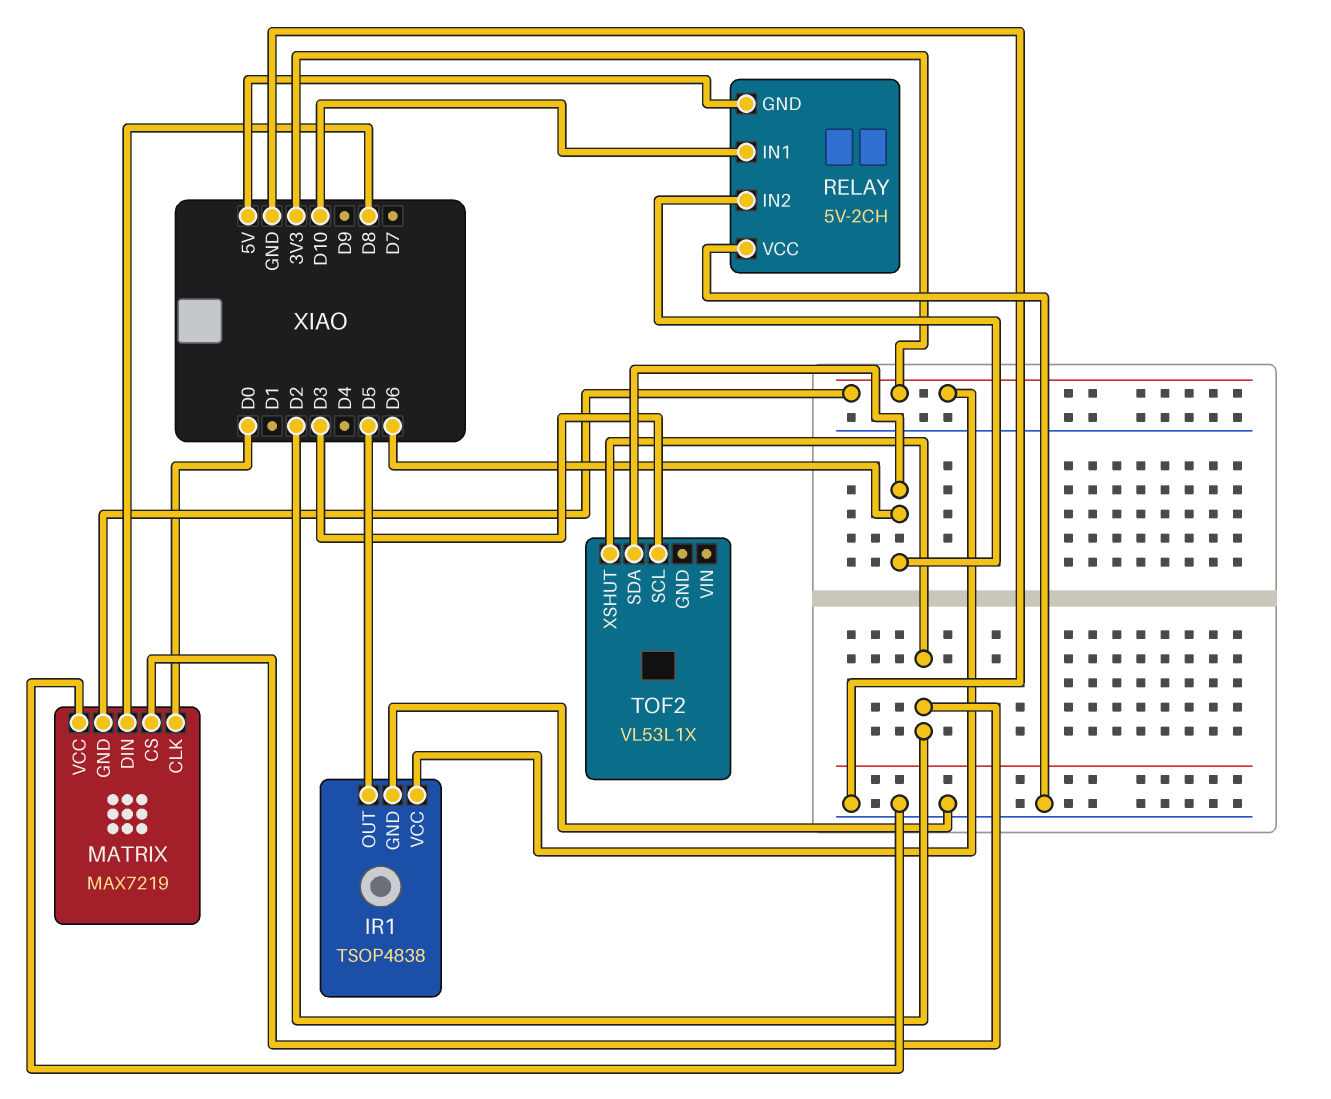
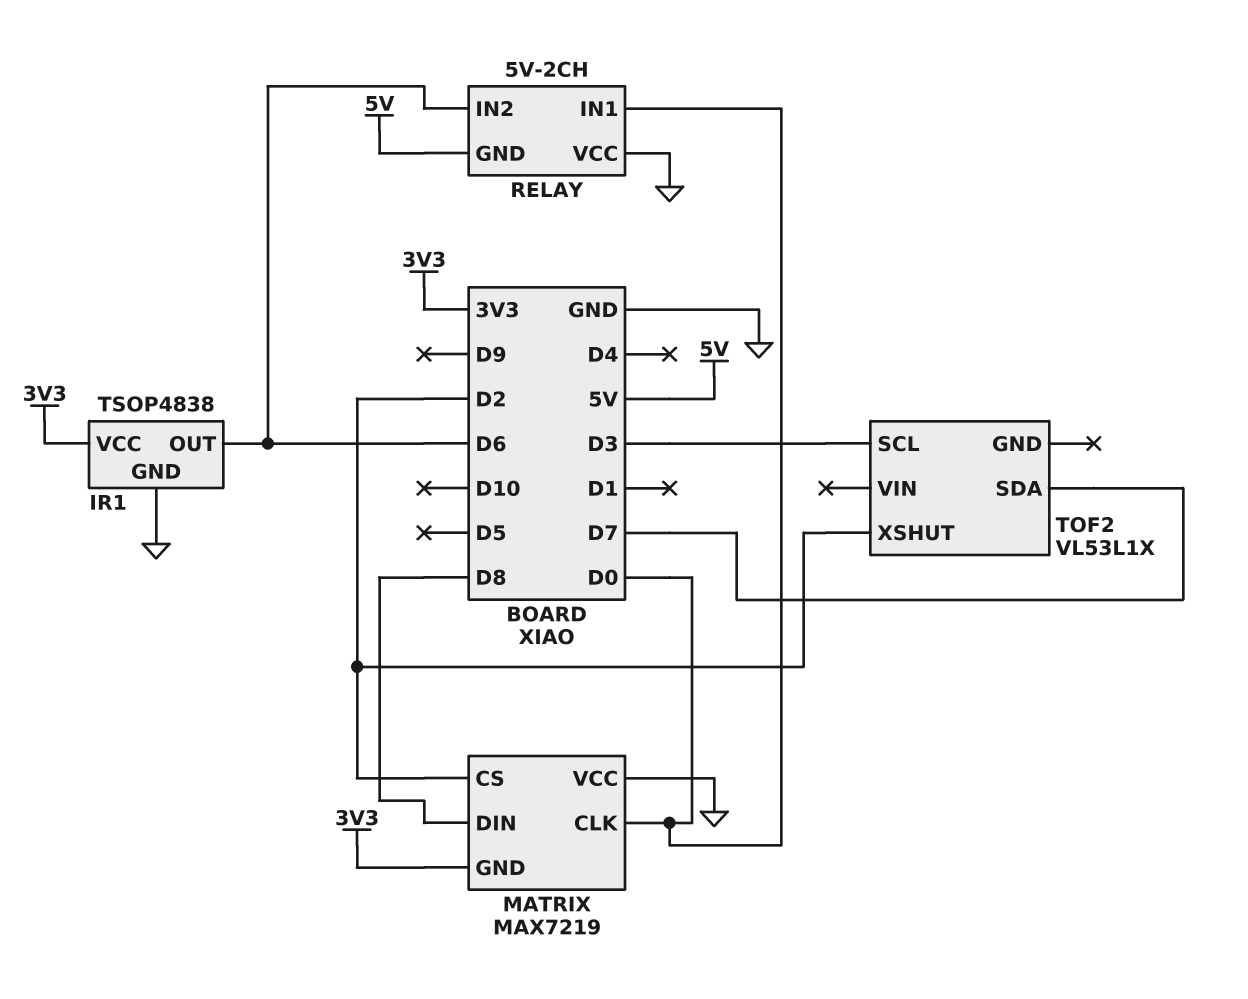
IR1 pin OUT: D5 -> D6
RELAY pin IN1: D10 -> D0
TOF2 pin SDA: D6 -> D7

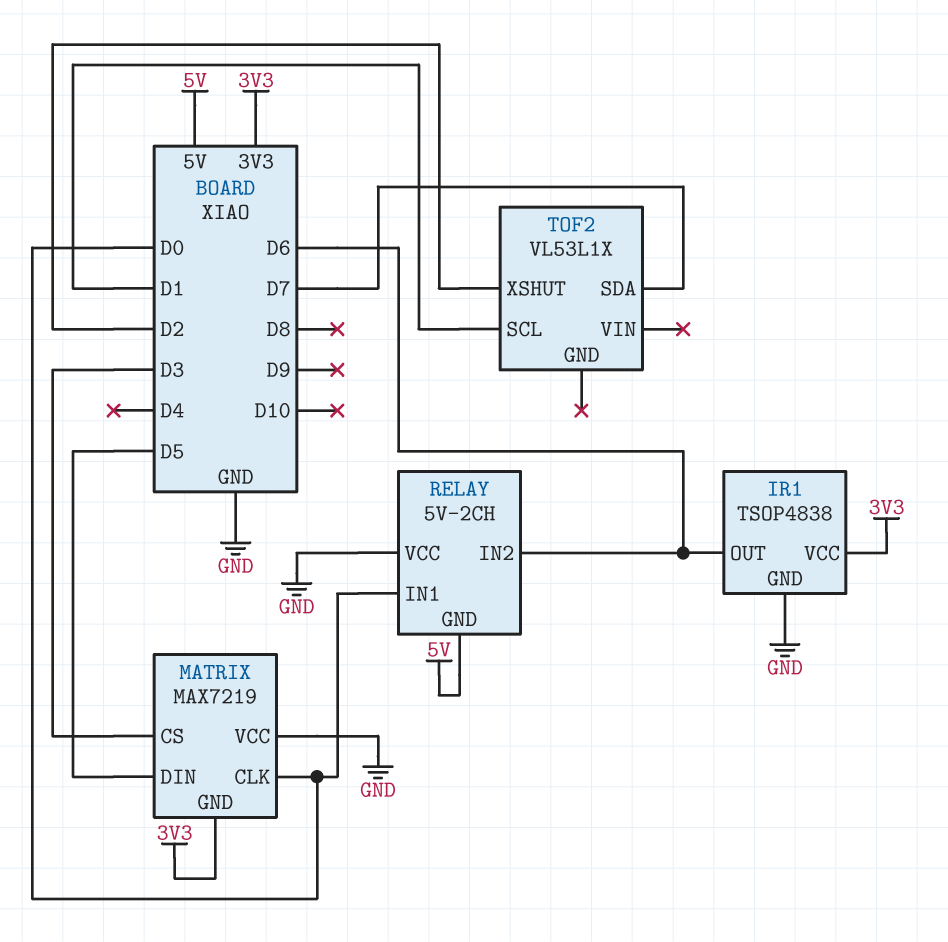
MATRIX pin CS: D2 -> D3
MATRIX pin DIN: D8 -> D5
TOF2 pin SCL: D3 -> D1

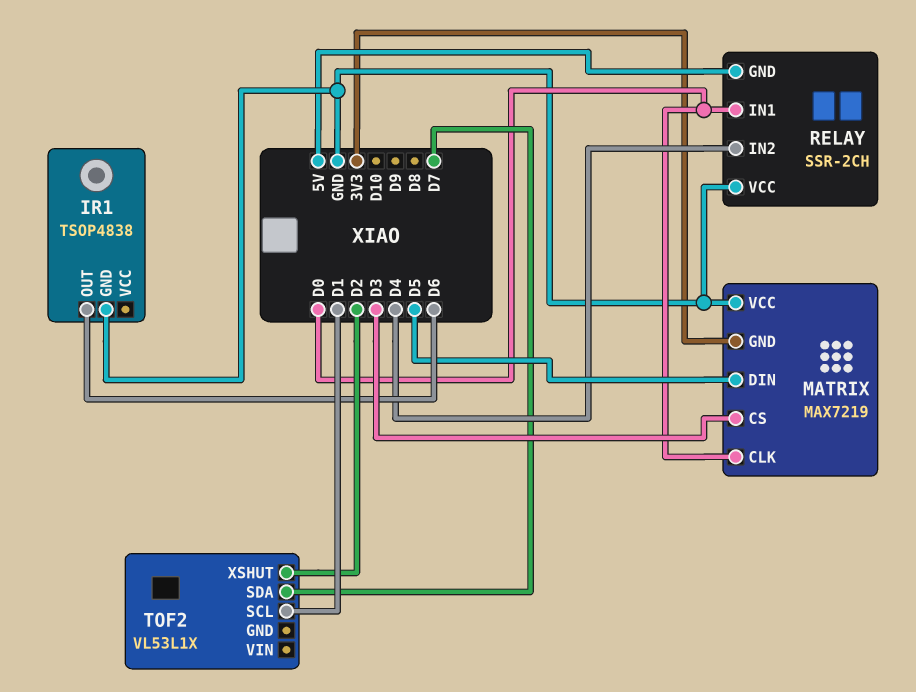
IR1 pin VCC: 3V3 -> none
RELAY: 5V-2CH -> SSR-2CH
RELAY pin IN2: D6 -> D4

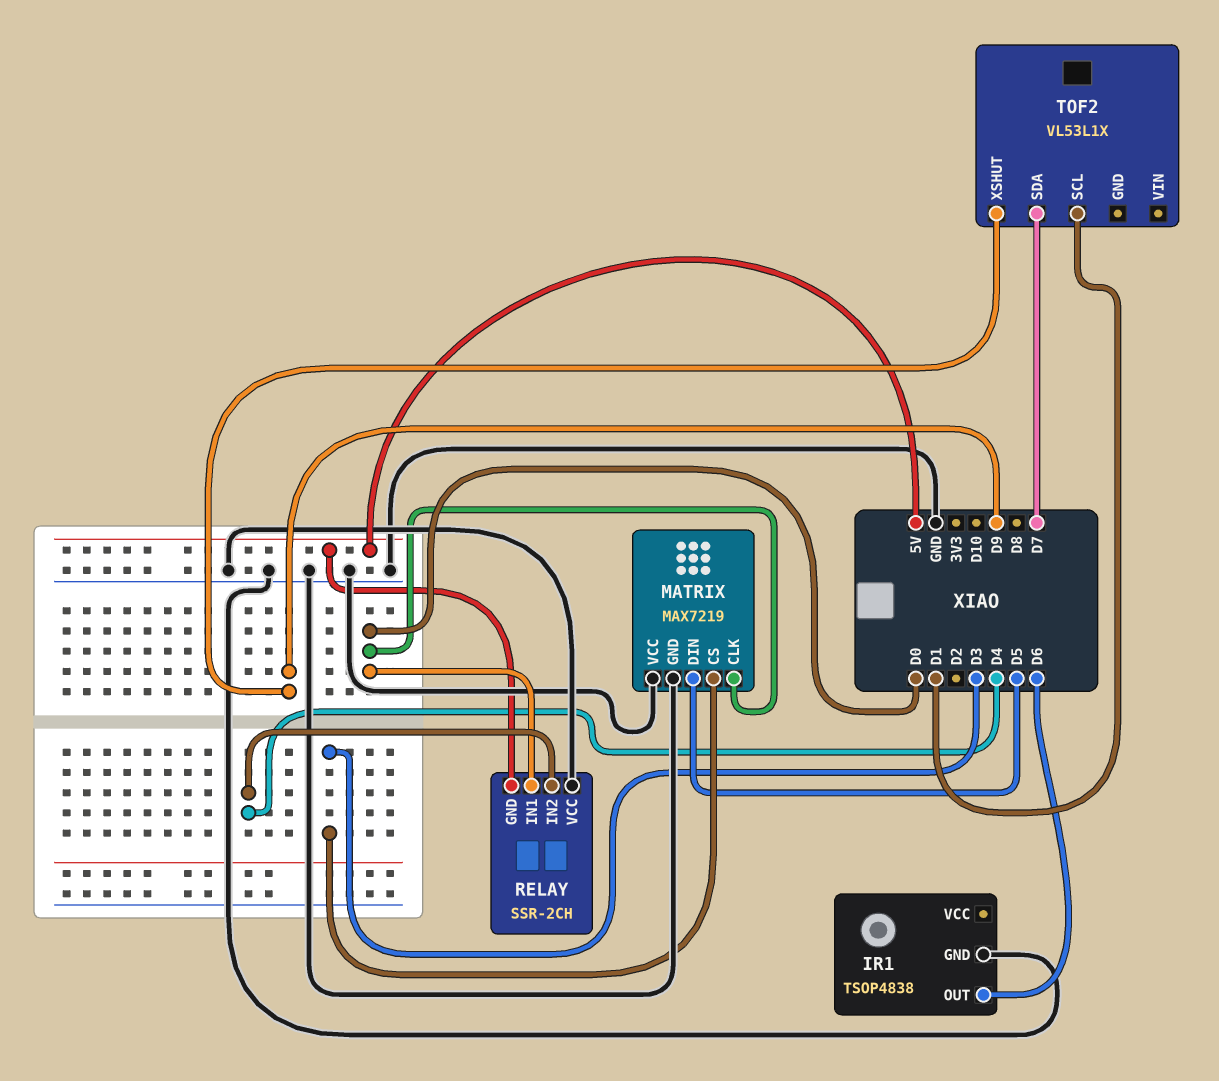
MATRIX pin GND: 3V3 -> GND
TOF2 pin XSHUT: D2 -> D9

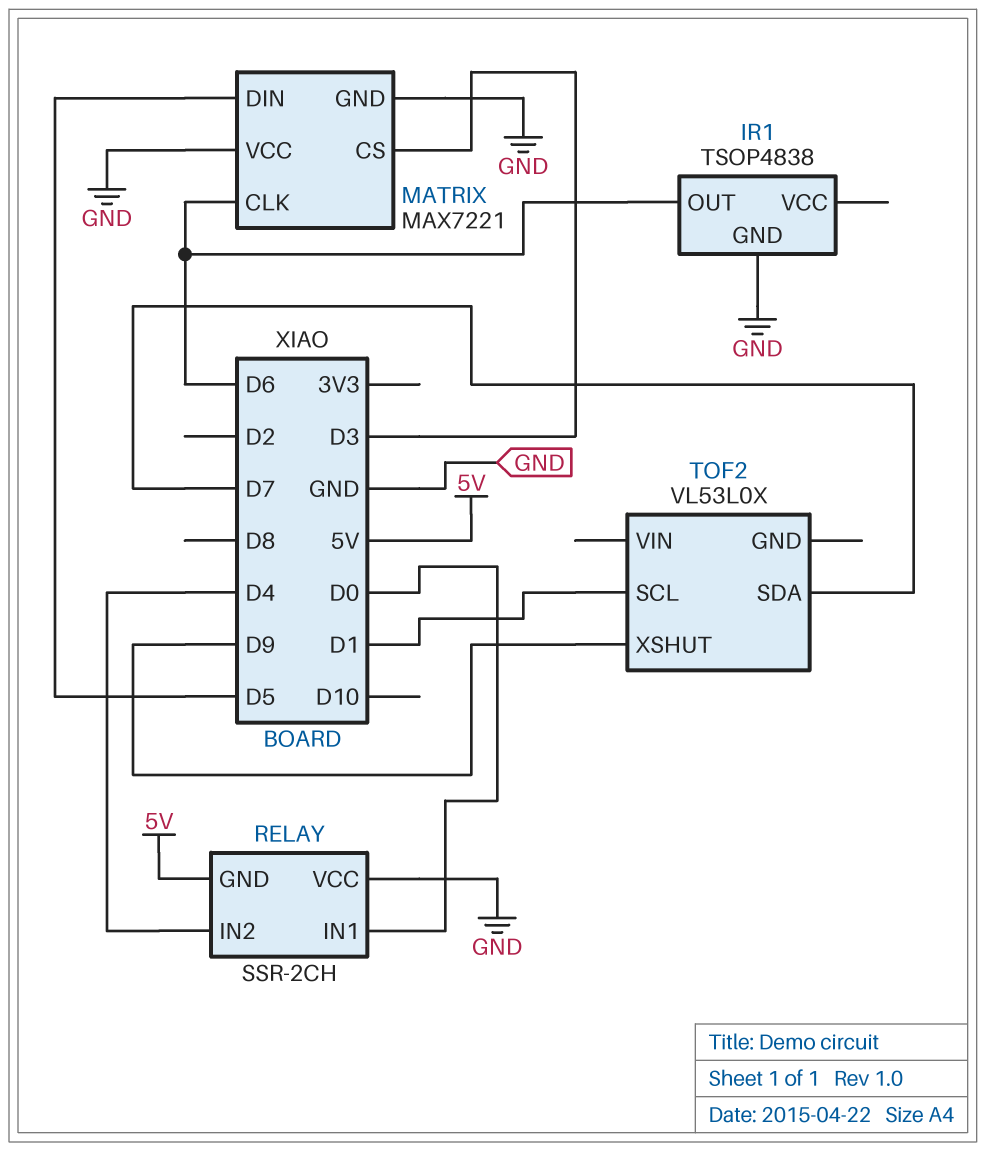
MATRIX: MAX7219 -> MAX7221
MATRIX pin CLK: D0 -> D6
TOF2: VL53L1X -> VL53L0X

